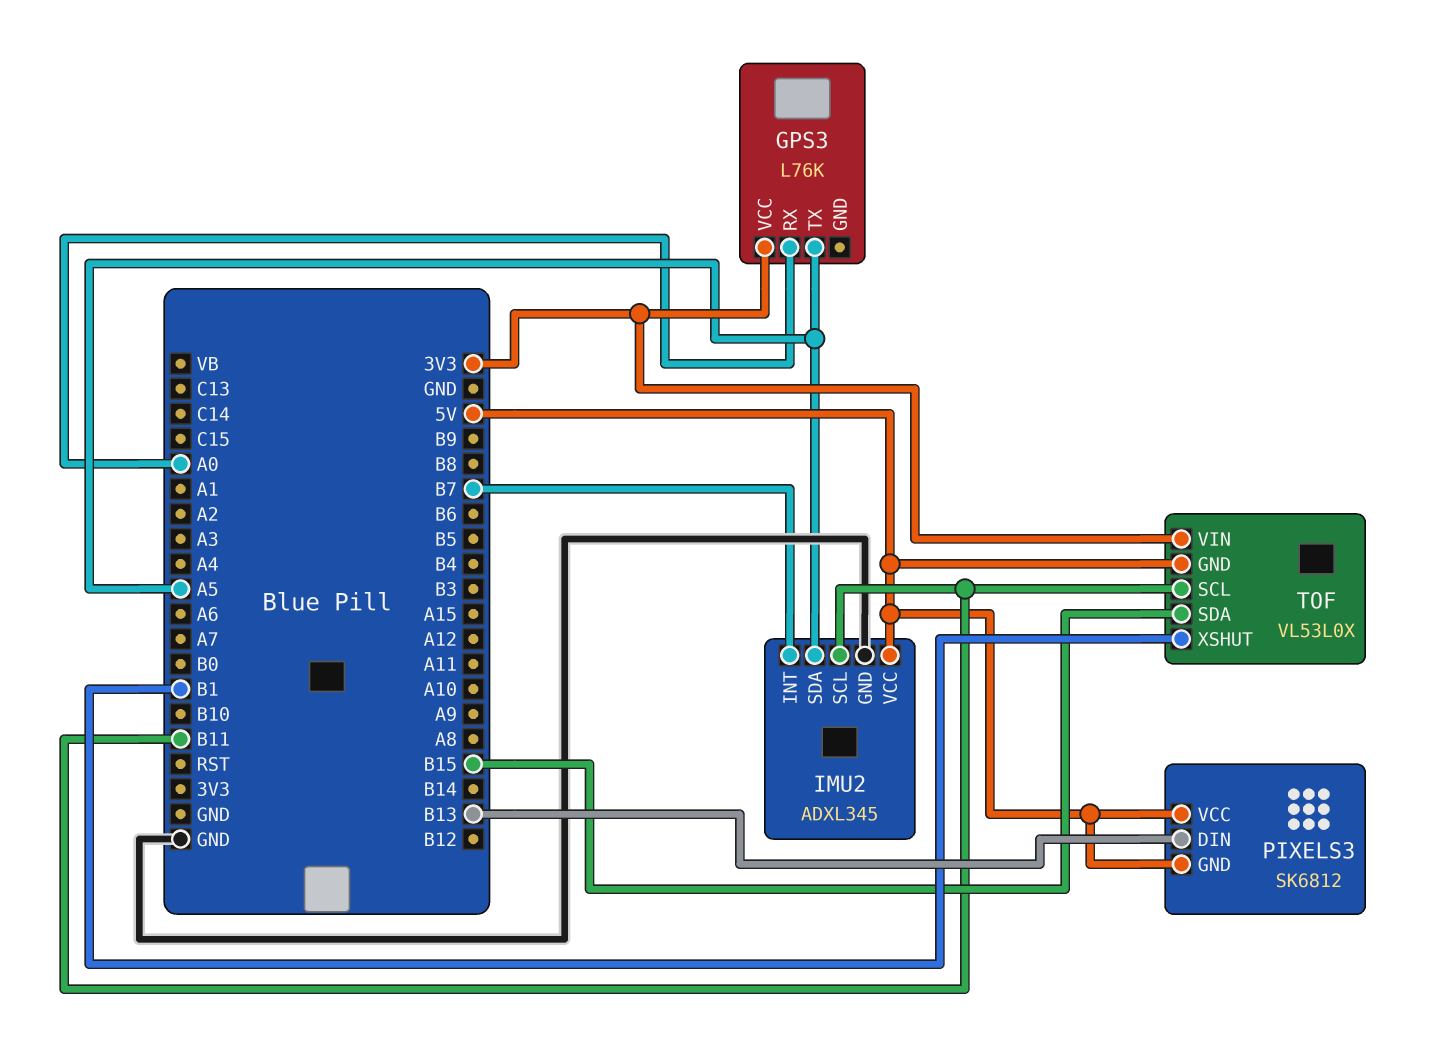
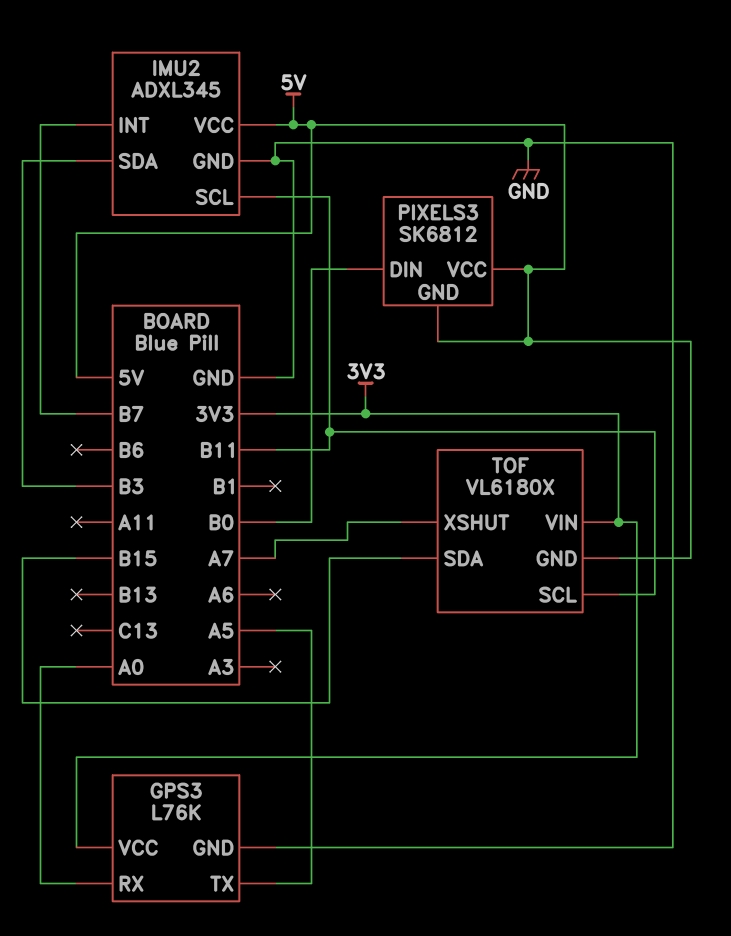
GPS3 pin GND: none -> GND
IMU2 pin SDA: A5 -> B3
PIXELS3 pin DIN: B13 -> B0
TOF: VL53L0X -> VL6180X
TOF pin XSHUT: B1 -> A7

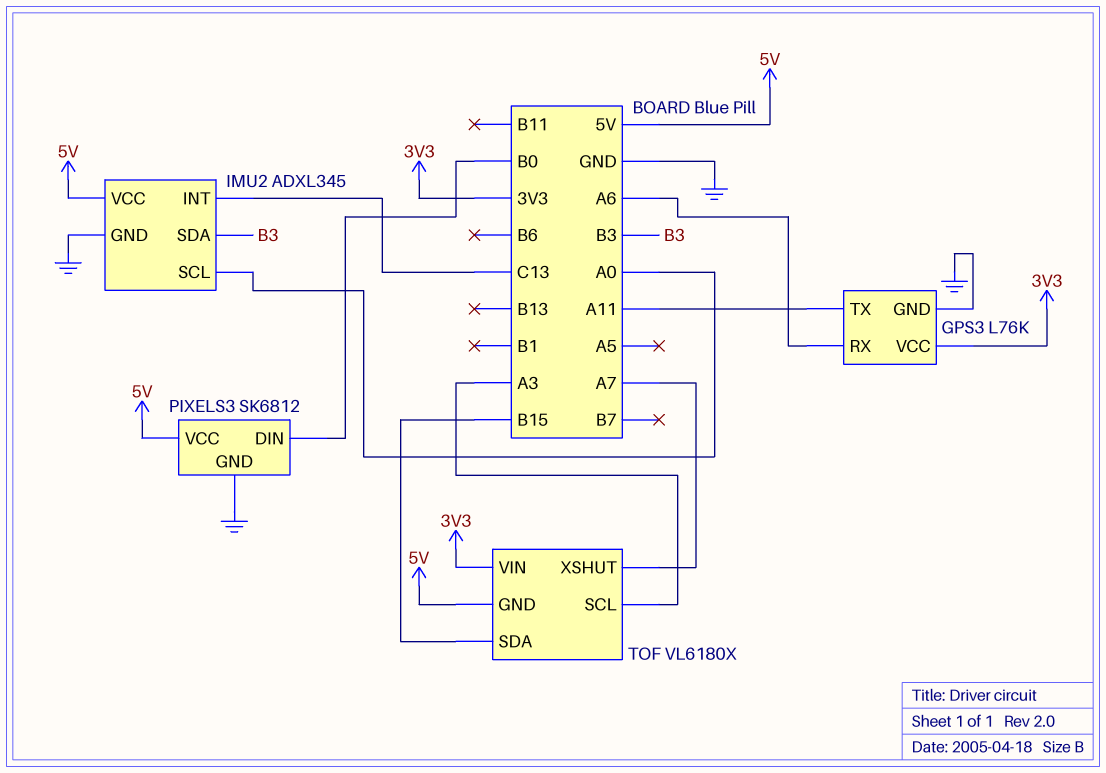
GPS3 pin RX: A0 -> A6
GPS3 pin TX: A5 -> A11
IMU2 pin INT: B7 -> C13
IMU2 pin SCL: B11 -> A0
PIXELS3 pin GND: 5V -> GND
TOF pin SCL: B11 -> A3

